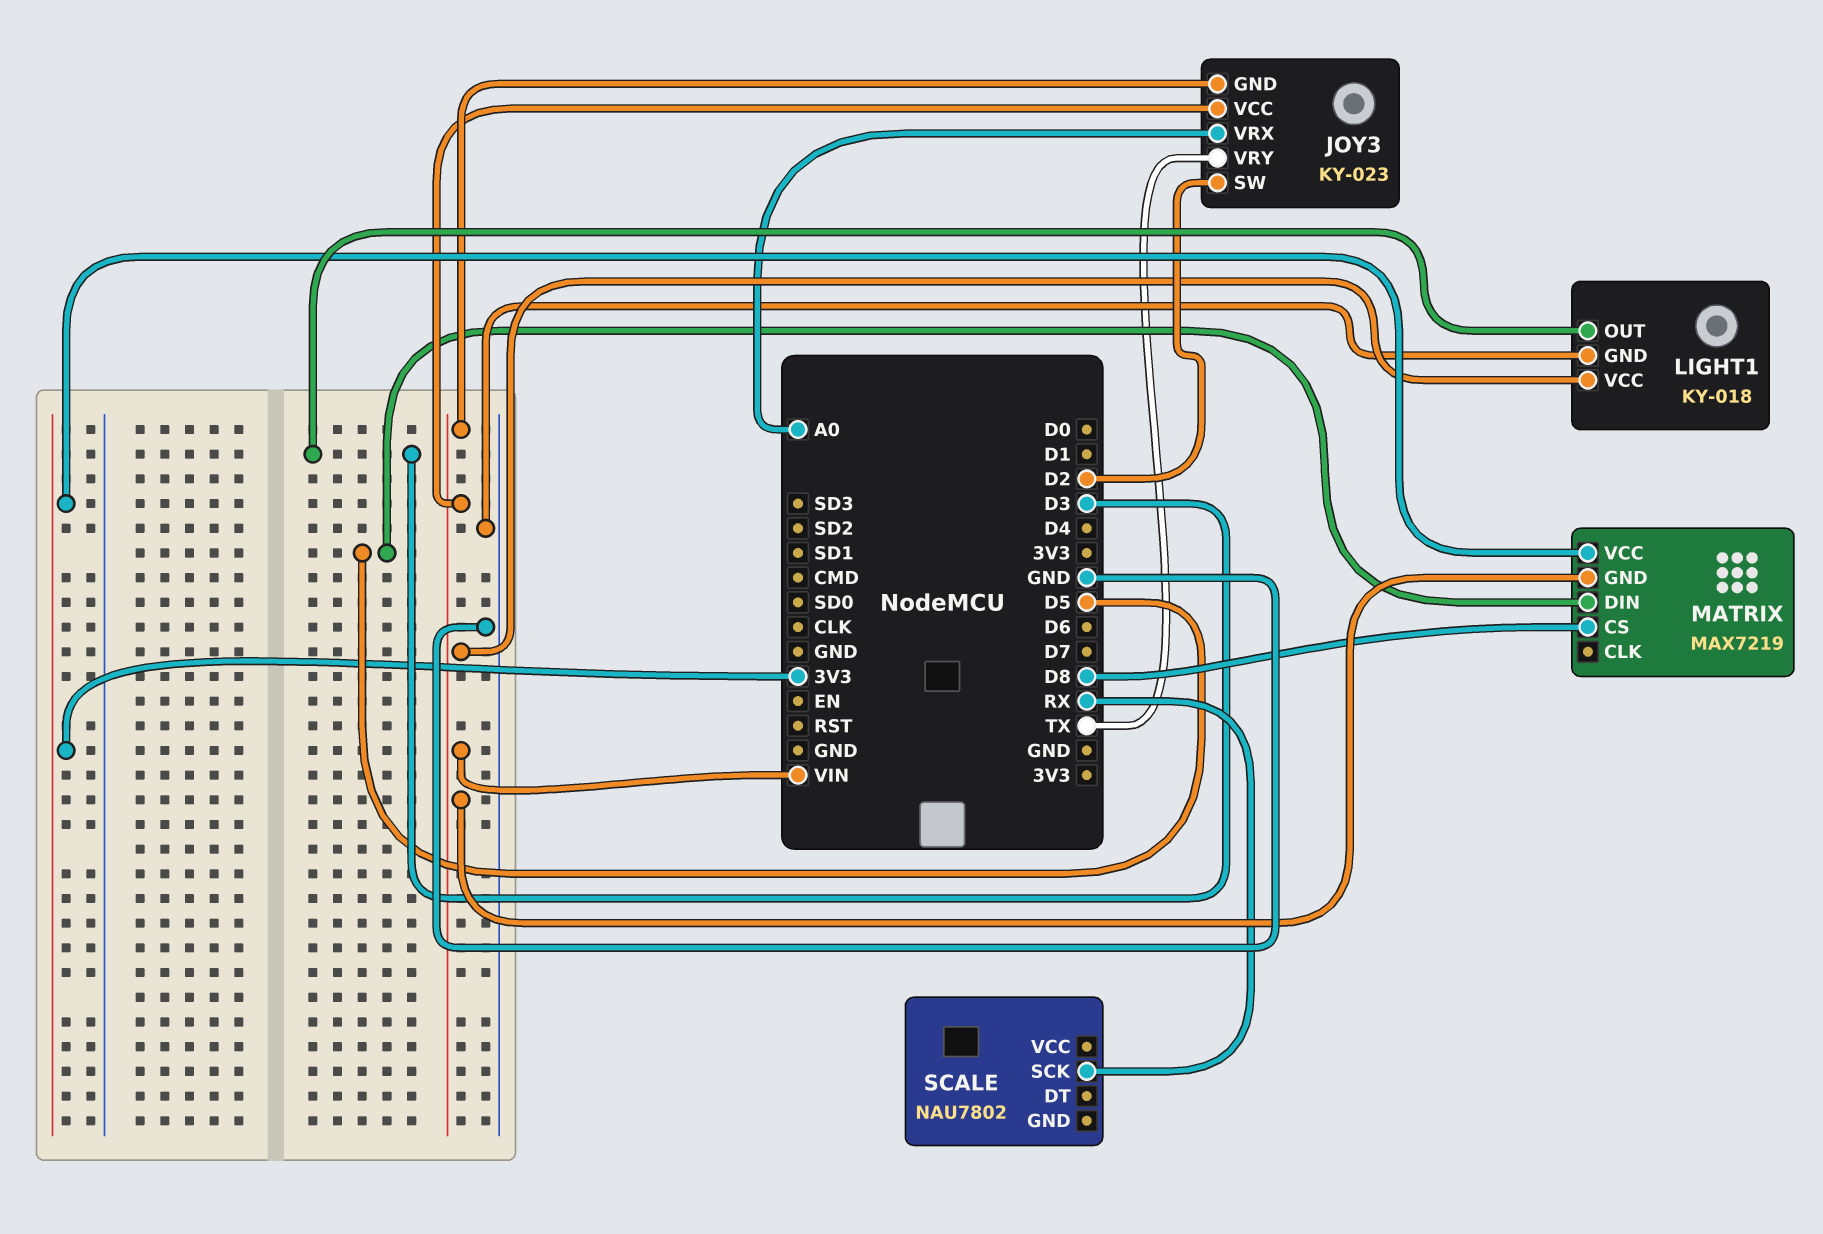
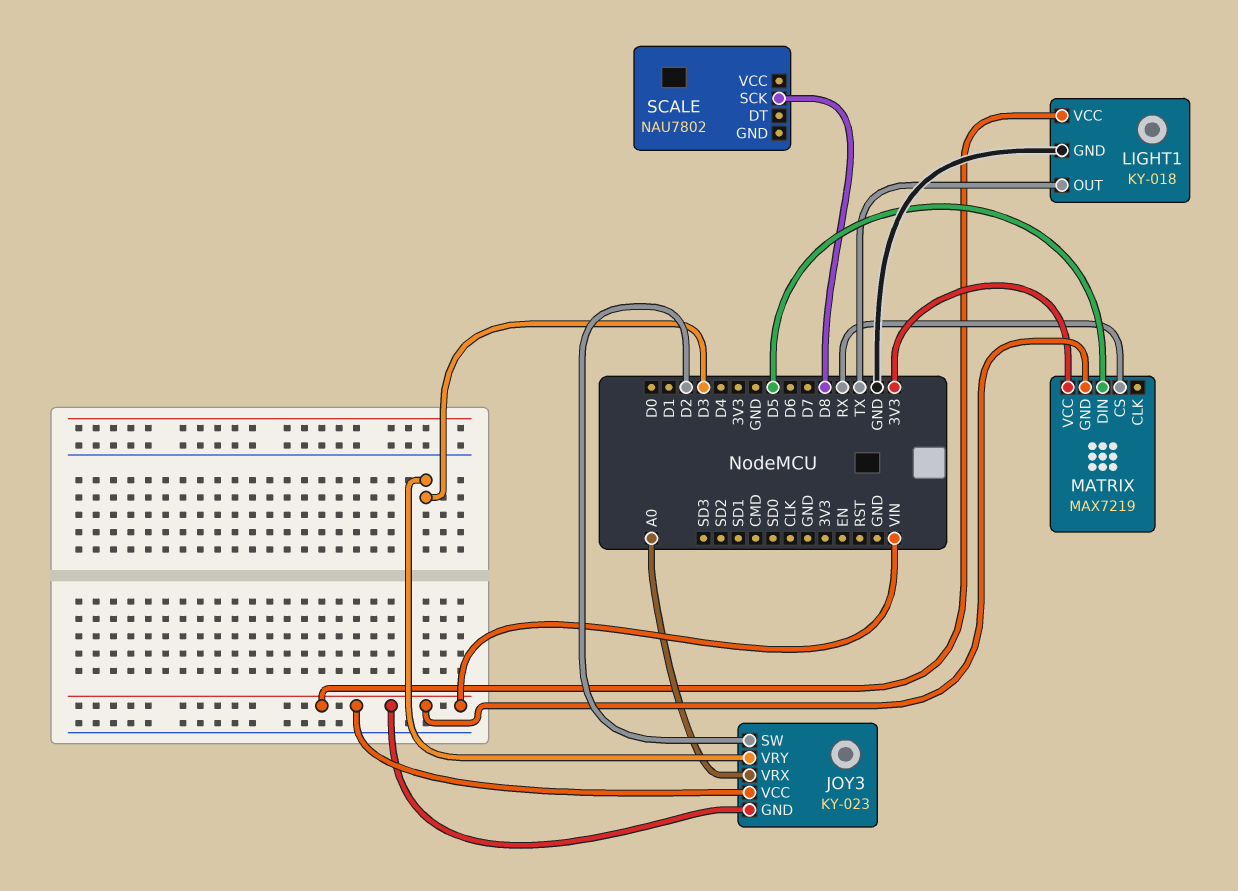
JOY3 pin VRY: TX -> D3
LIGHT1 pin OUT: D3 -> TX
MATRIX pin CS: D8 -> RX
SCALE pin SCK: RX -> D8

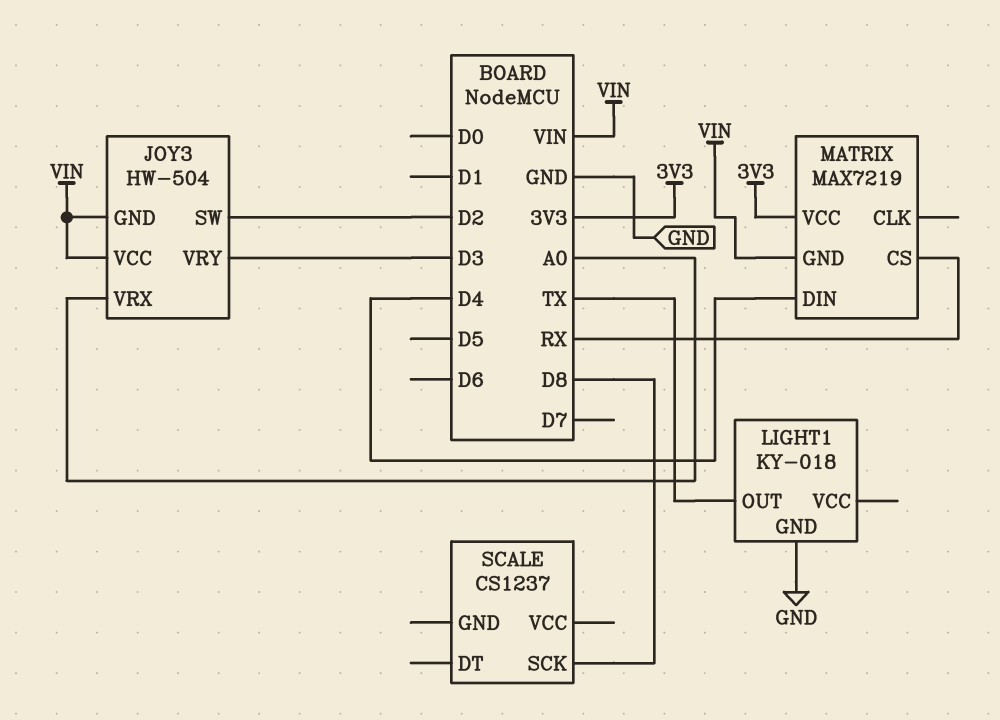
JOY3: KY-023 -> HW-504
LIGHT1 pin VCC: VIN -> none
MATRIX pin DIN: D5 -> D4
SCALE: NAU7802 -> CS1237

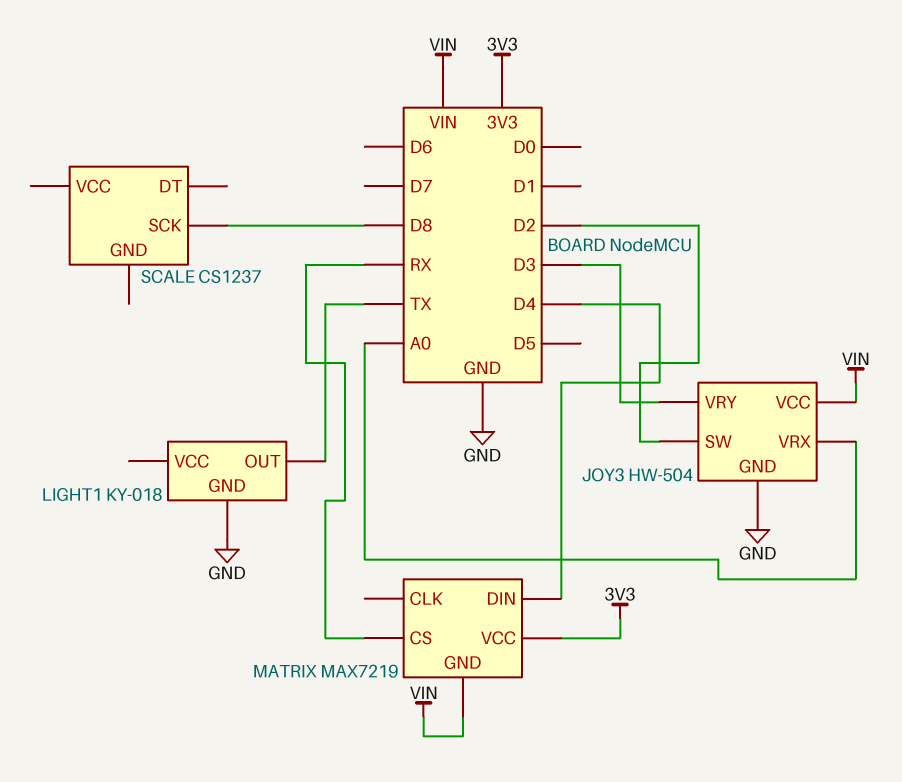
JOY3 pin GND: VIN -> GND

